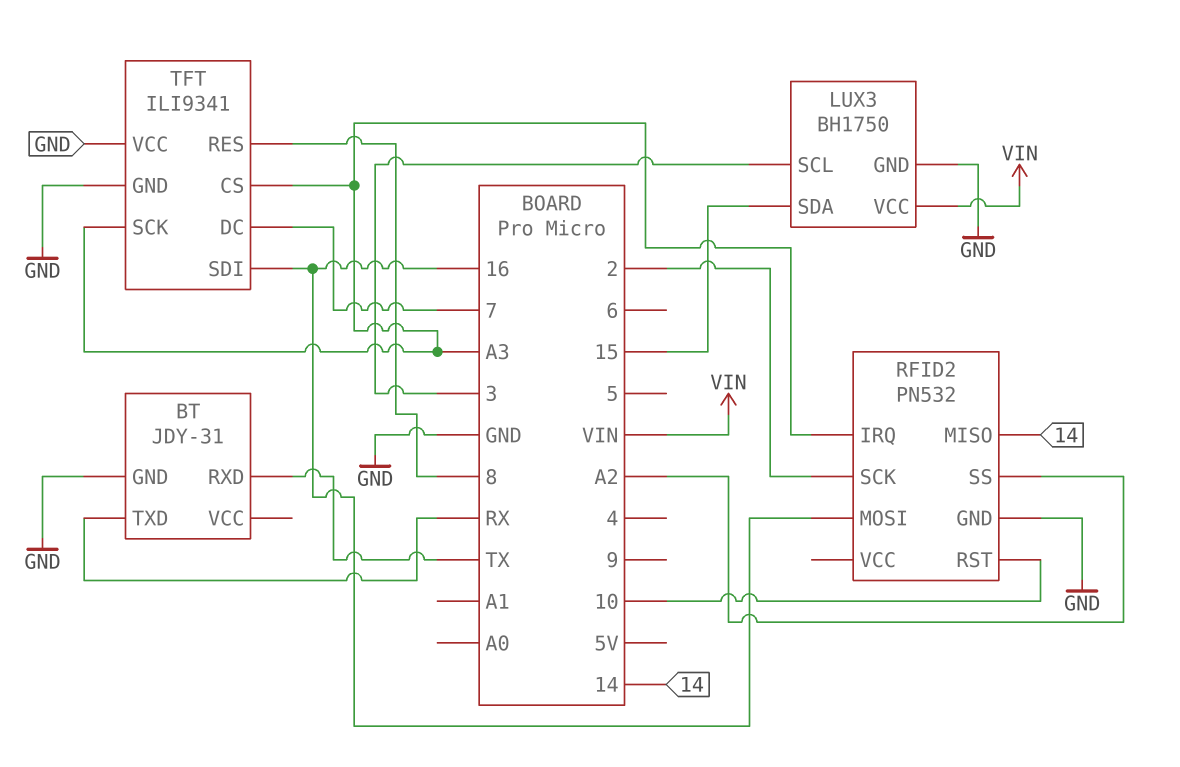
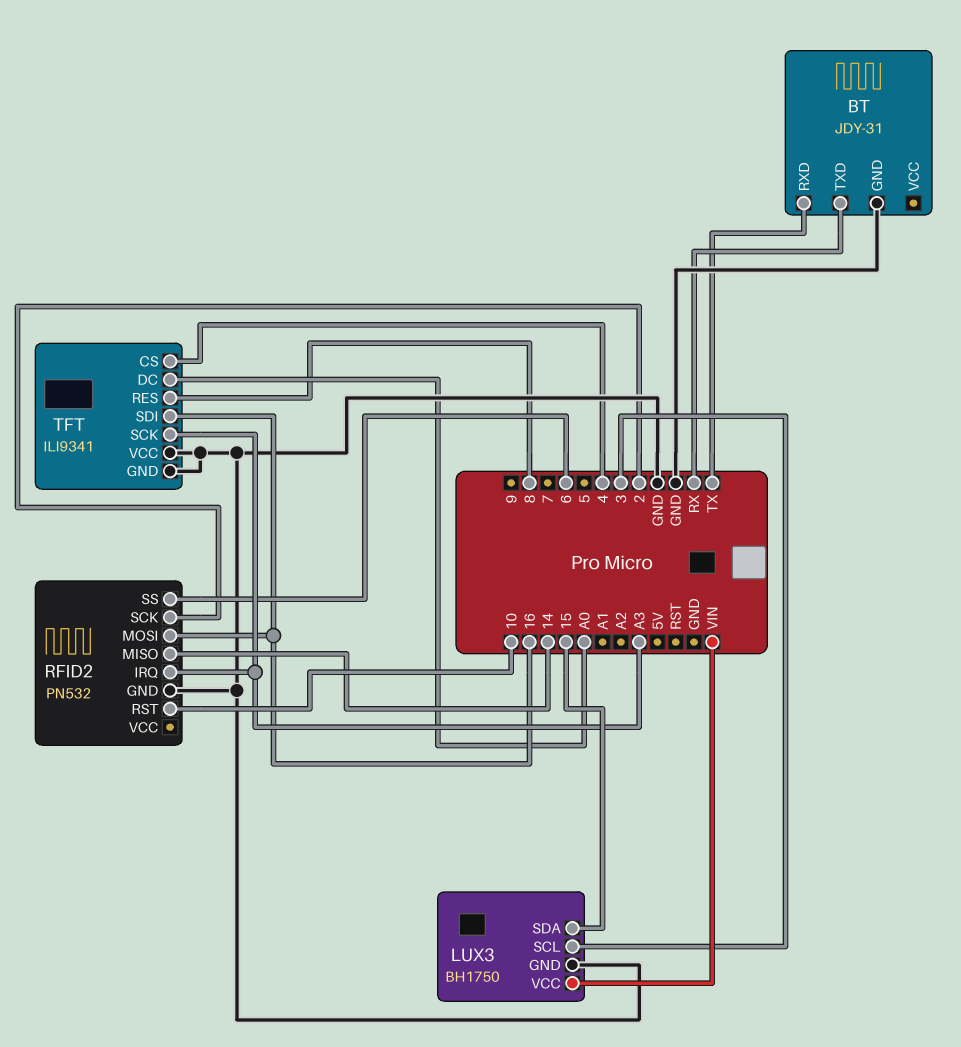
RFID2 pin SS: A2 -> 6
TFT pin CS: A3 -> 4
TFT pin DC: 7 -> A0

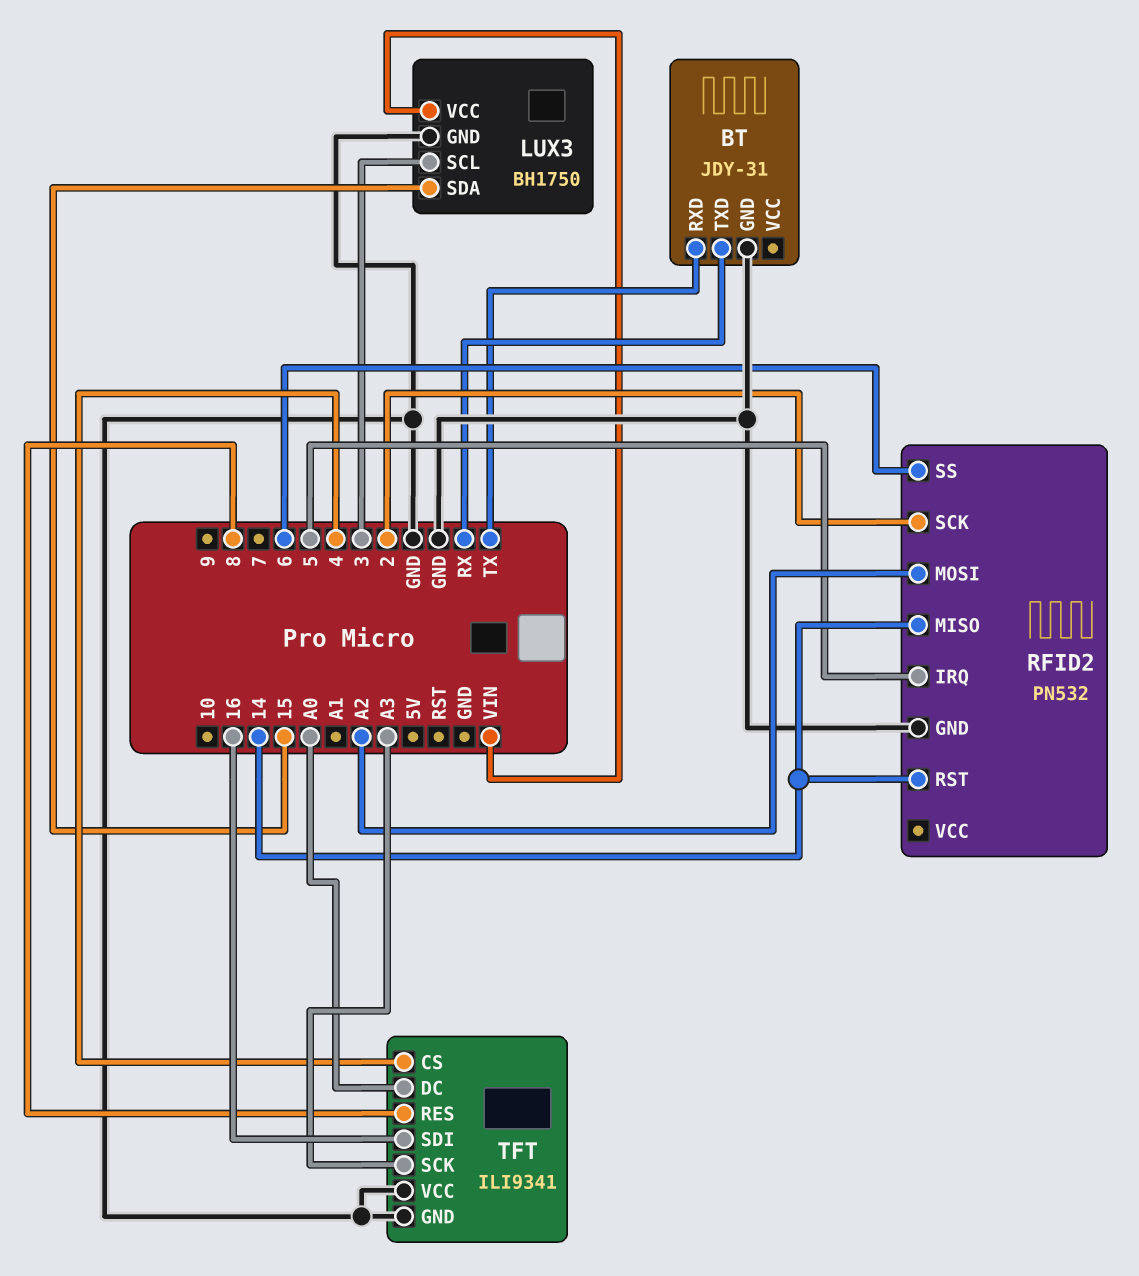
RFID2 pin IRQ: A3 -> 5
RFID2 pin MOSI: 16 -> A2
RFID2 pin RST: 10 -> 14

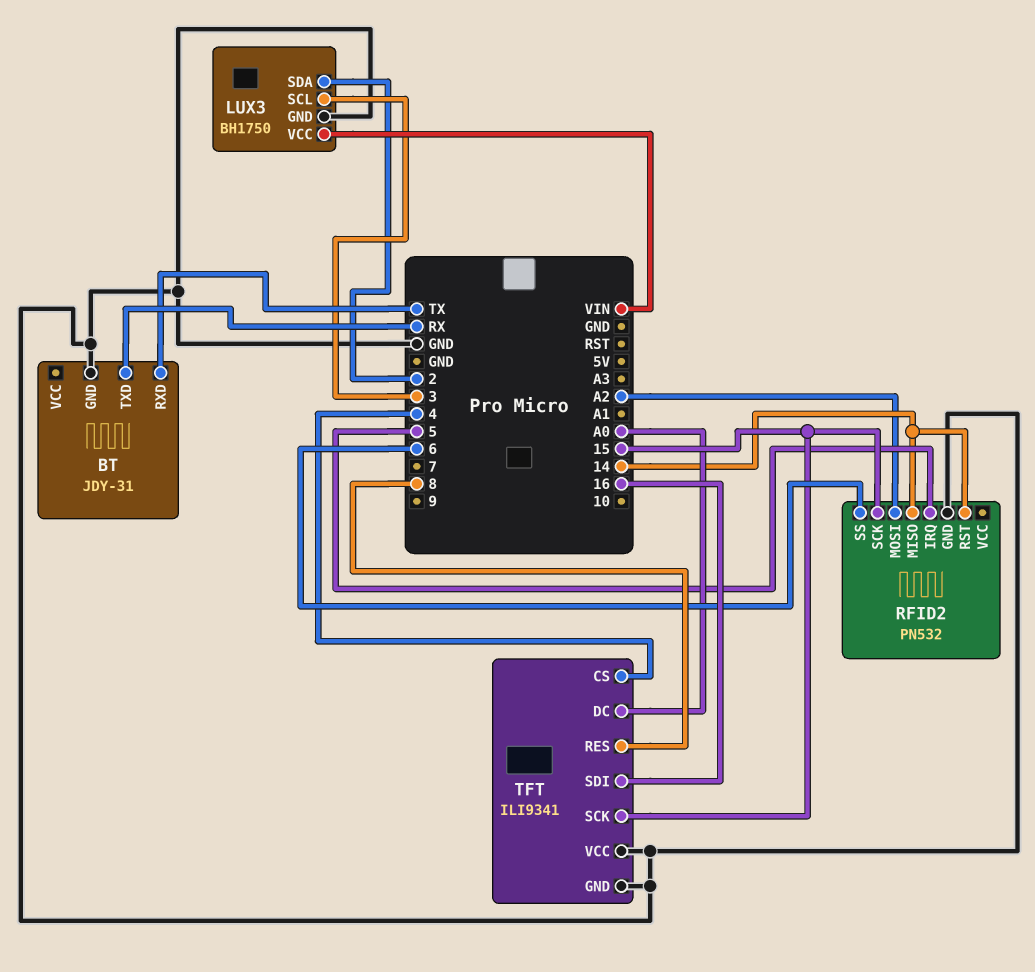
LUX3 pin SDA: 15 -> 2
RFID2 pin SCK: 2 -> 15
TFT pin SCK: A3 -> 15

